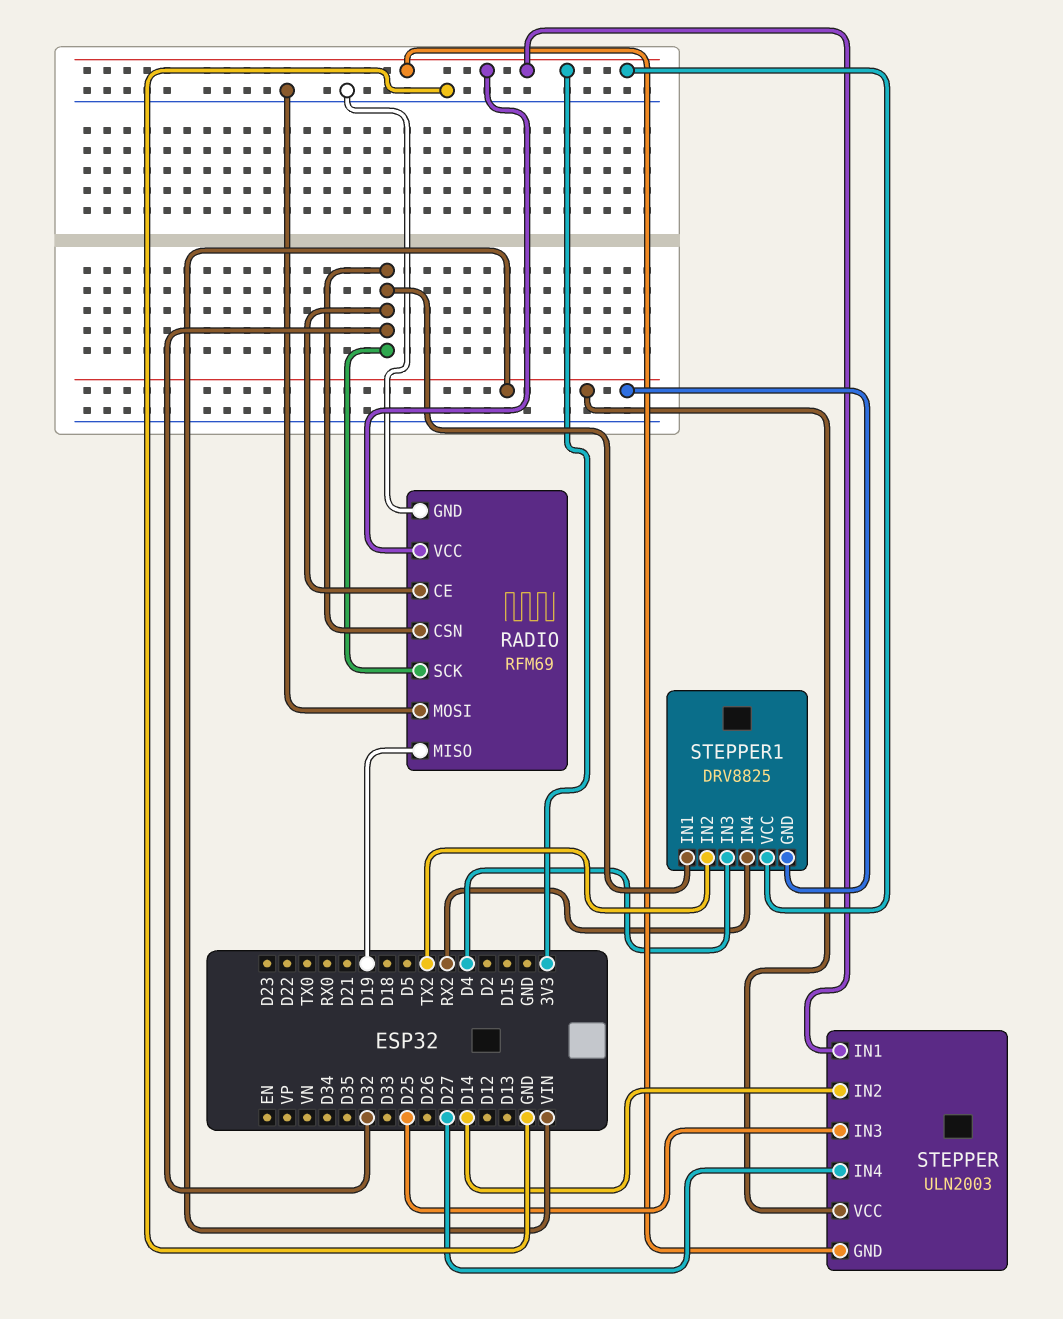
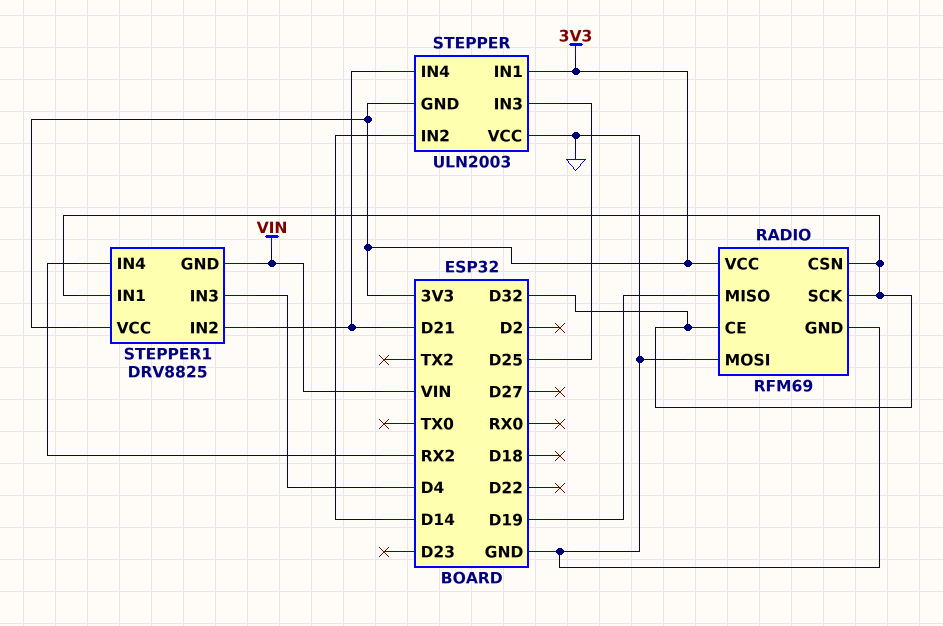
STEPPER pin IN4: D27 -> D21
STEPPER pin VCC: VIN -> GND
STEPPER1 pin IN2: TX2 -> D21

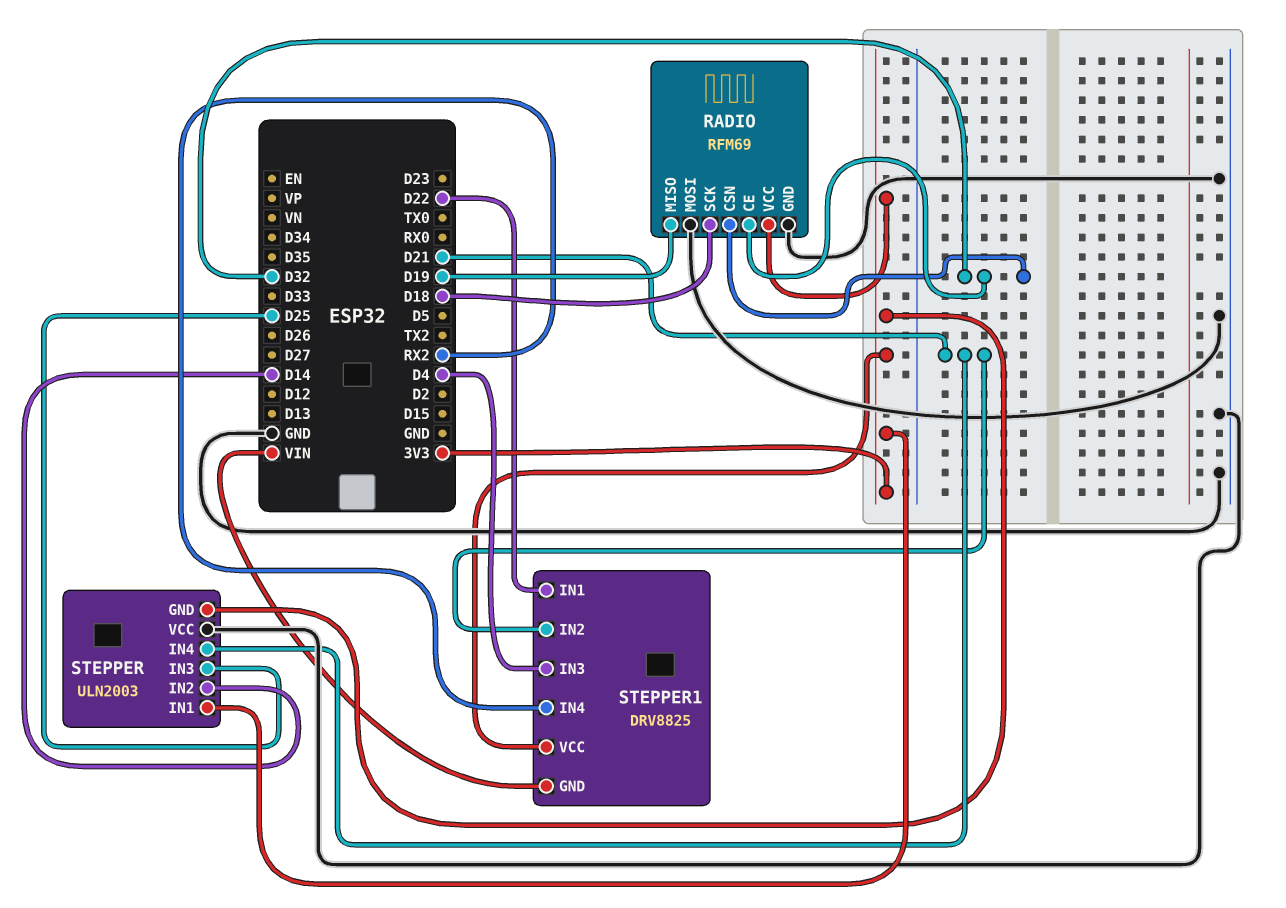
RADIO pin SCK: D32 -> D18
STEPPER1 pin IN1: D32 -> D22

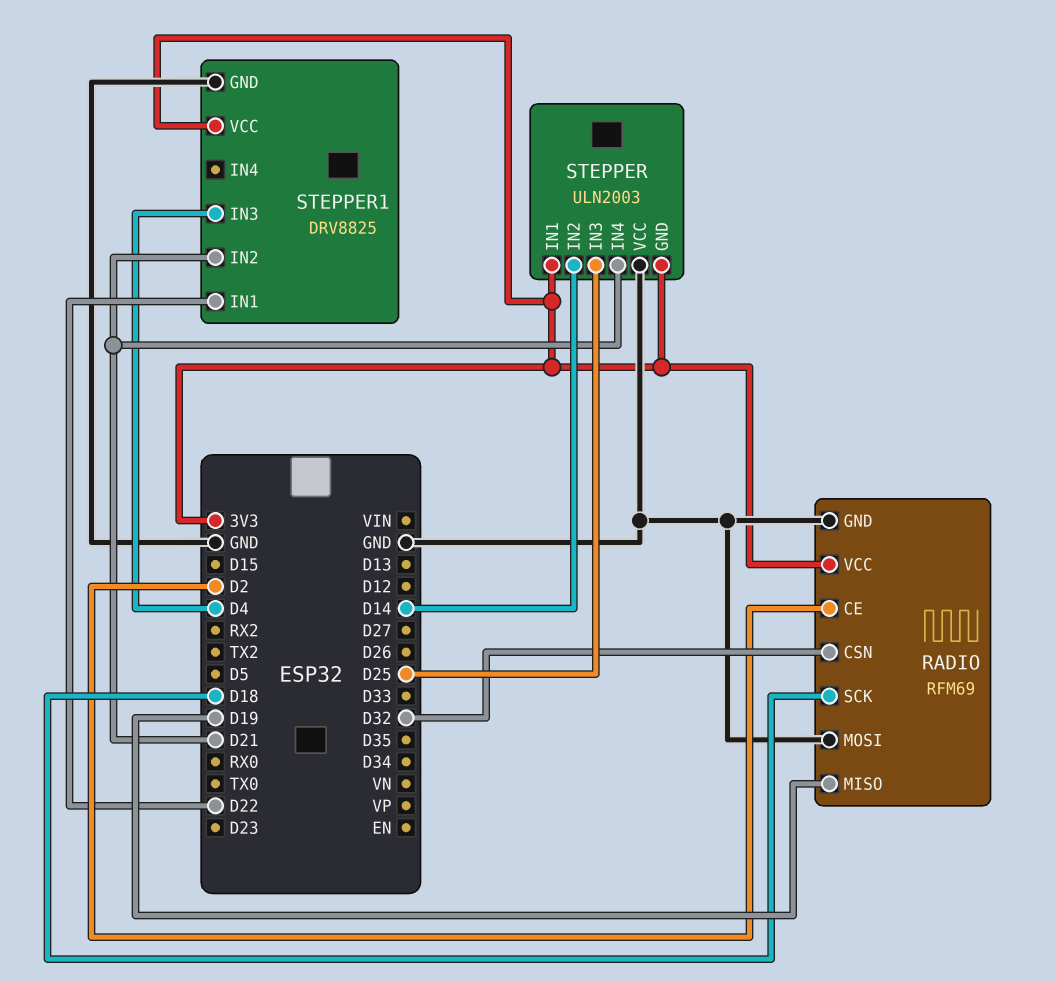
RADIO pin CE: D32 -> D2
STEPPER1 pin GND: VIN -> GND
STEPPER1 pin IN4: RX2 -> none

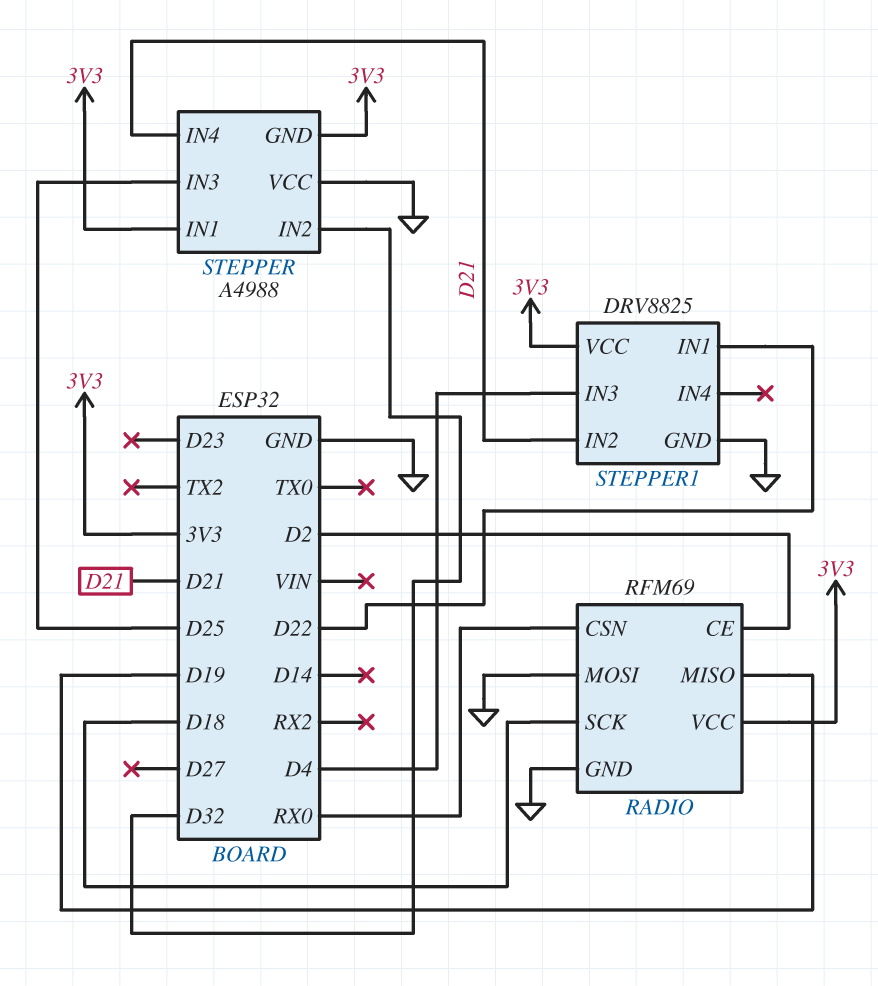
RADIO pin CSN: D32 -> RX0
STEPPER: ULN2003 -> A4988
STEPPER pin IN2: D14 -> D32

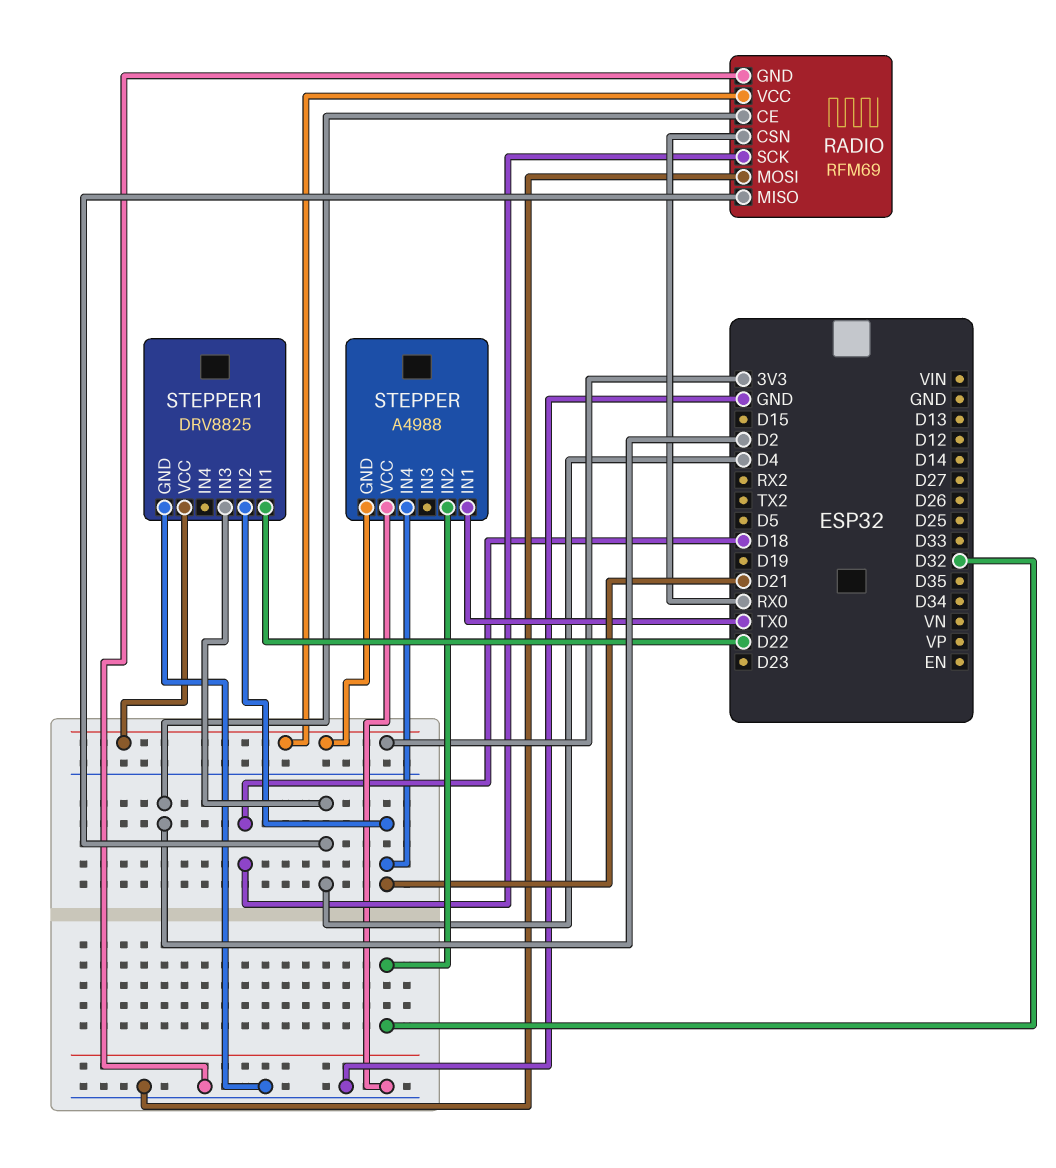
RADIO pin MISO: D19 -> D4
STEPPER pin IN1: 3V3 -> TX0
STEPPER pin IN3: D25 -> none

